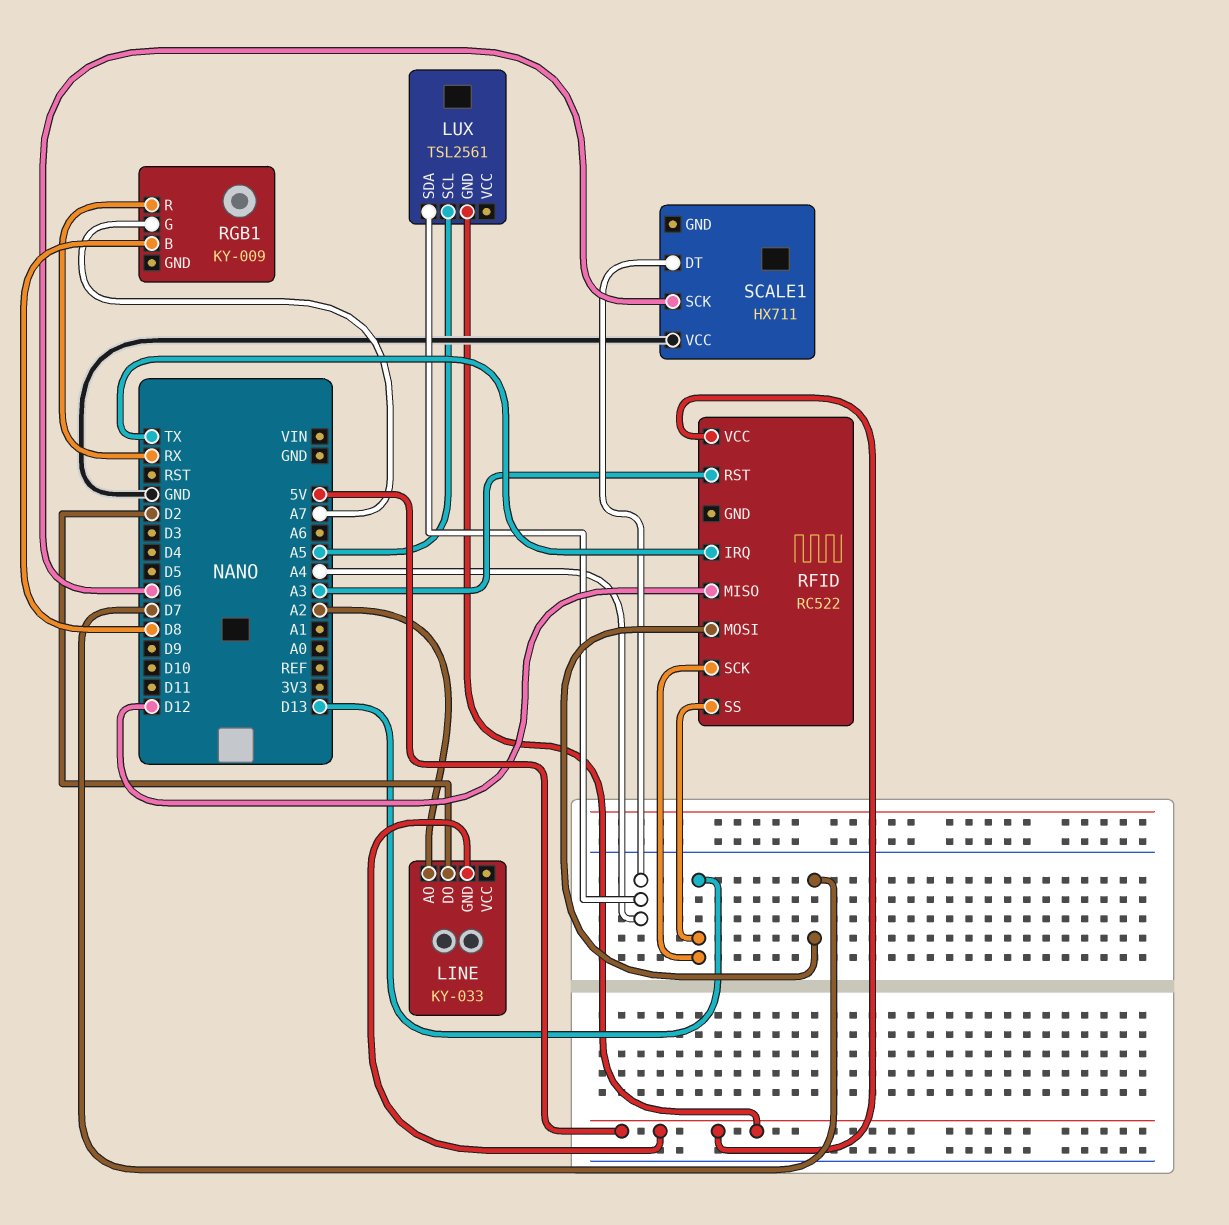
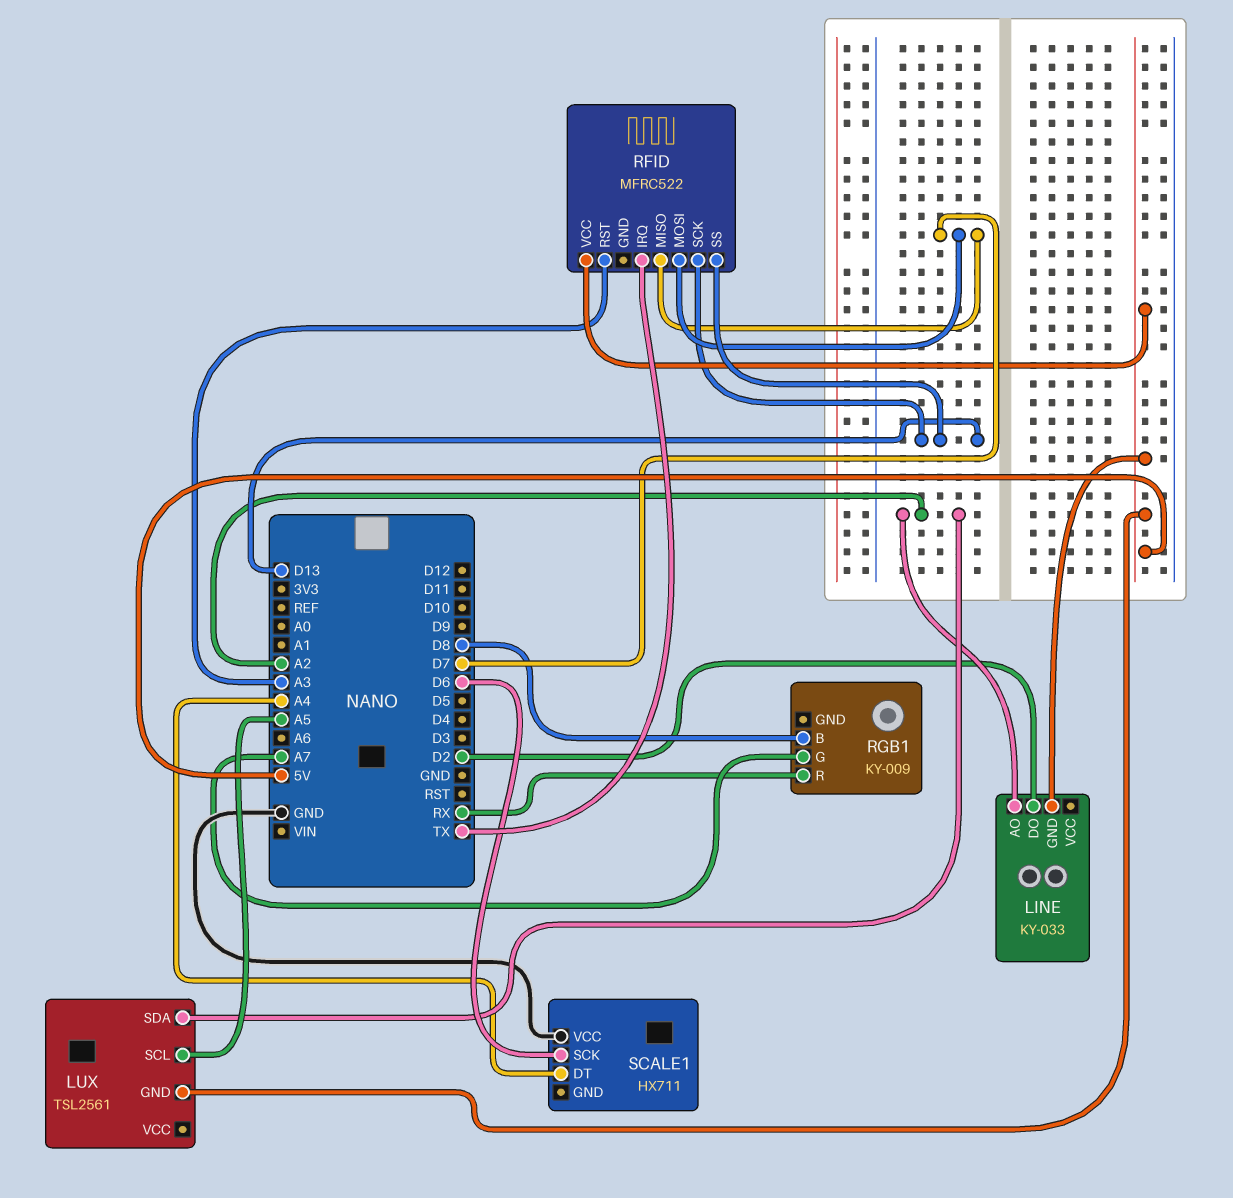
LUX pin SDA: A4 -> A2
RFID: RC522 -> MFRC522
RFID pin MISO: D12 -> D7

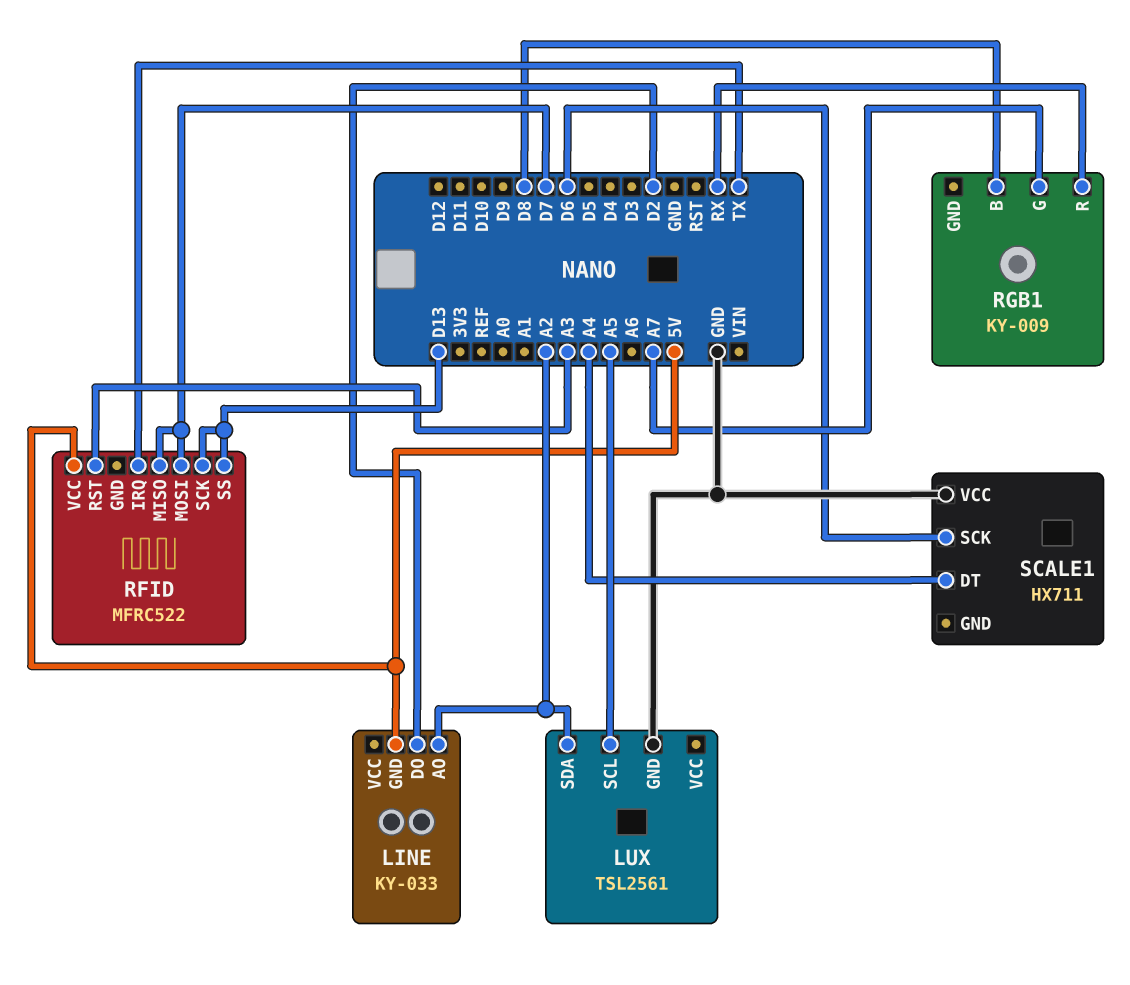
LUX pin GND: 5V -> GND

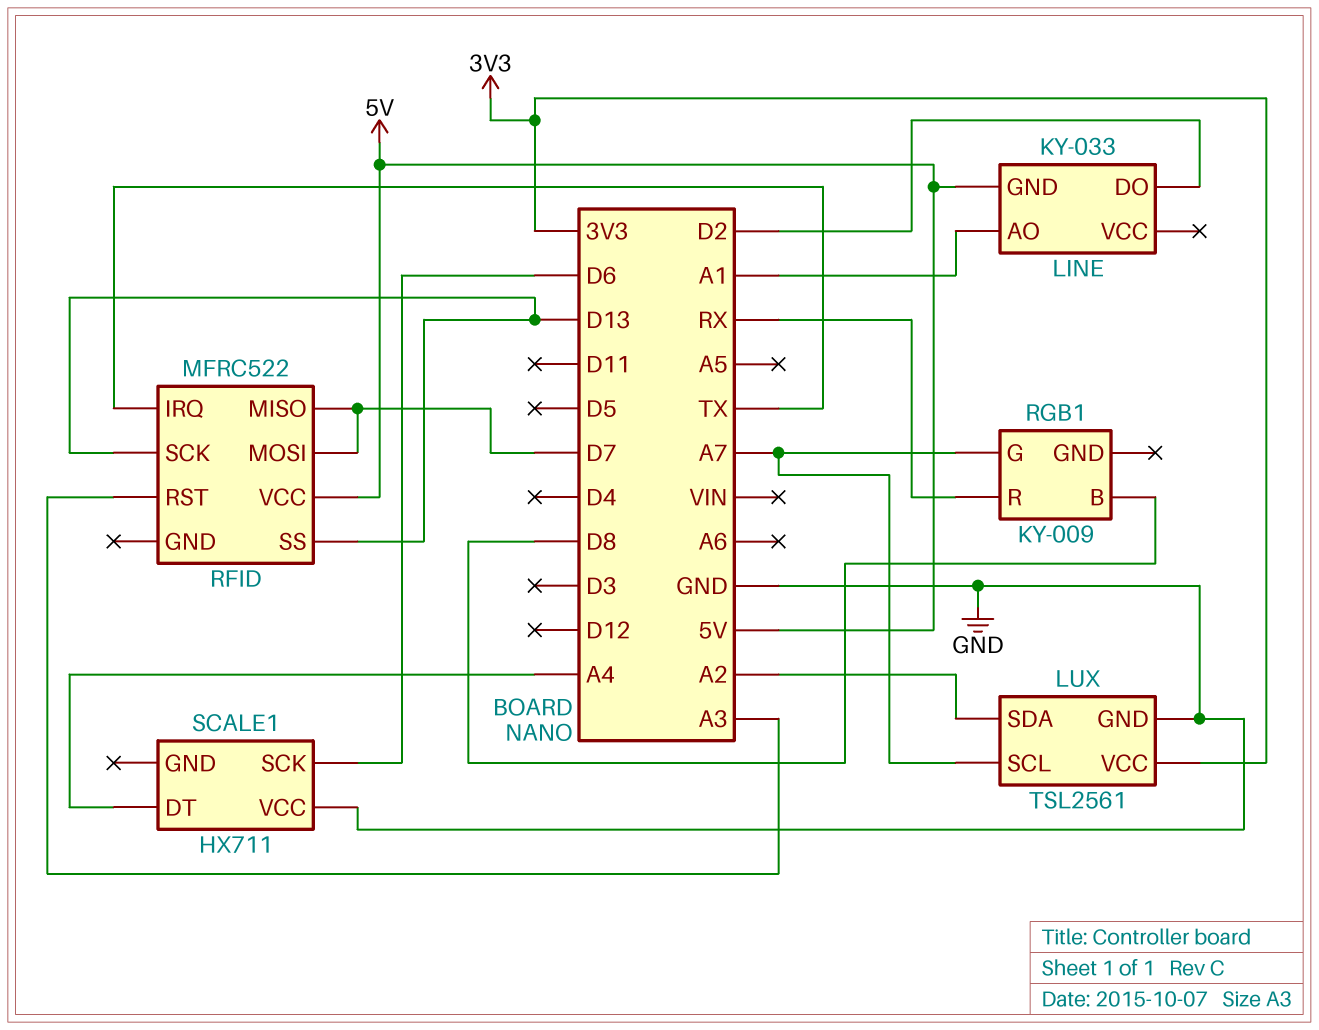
LINE pin AO: A2 -> A1
LUX pin SCL: A5 -> A7
LUX pin VCC: none -> 3V3

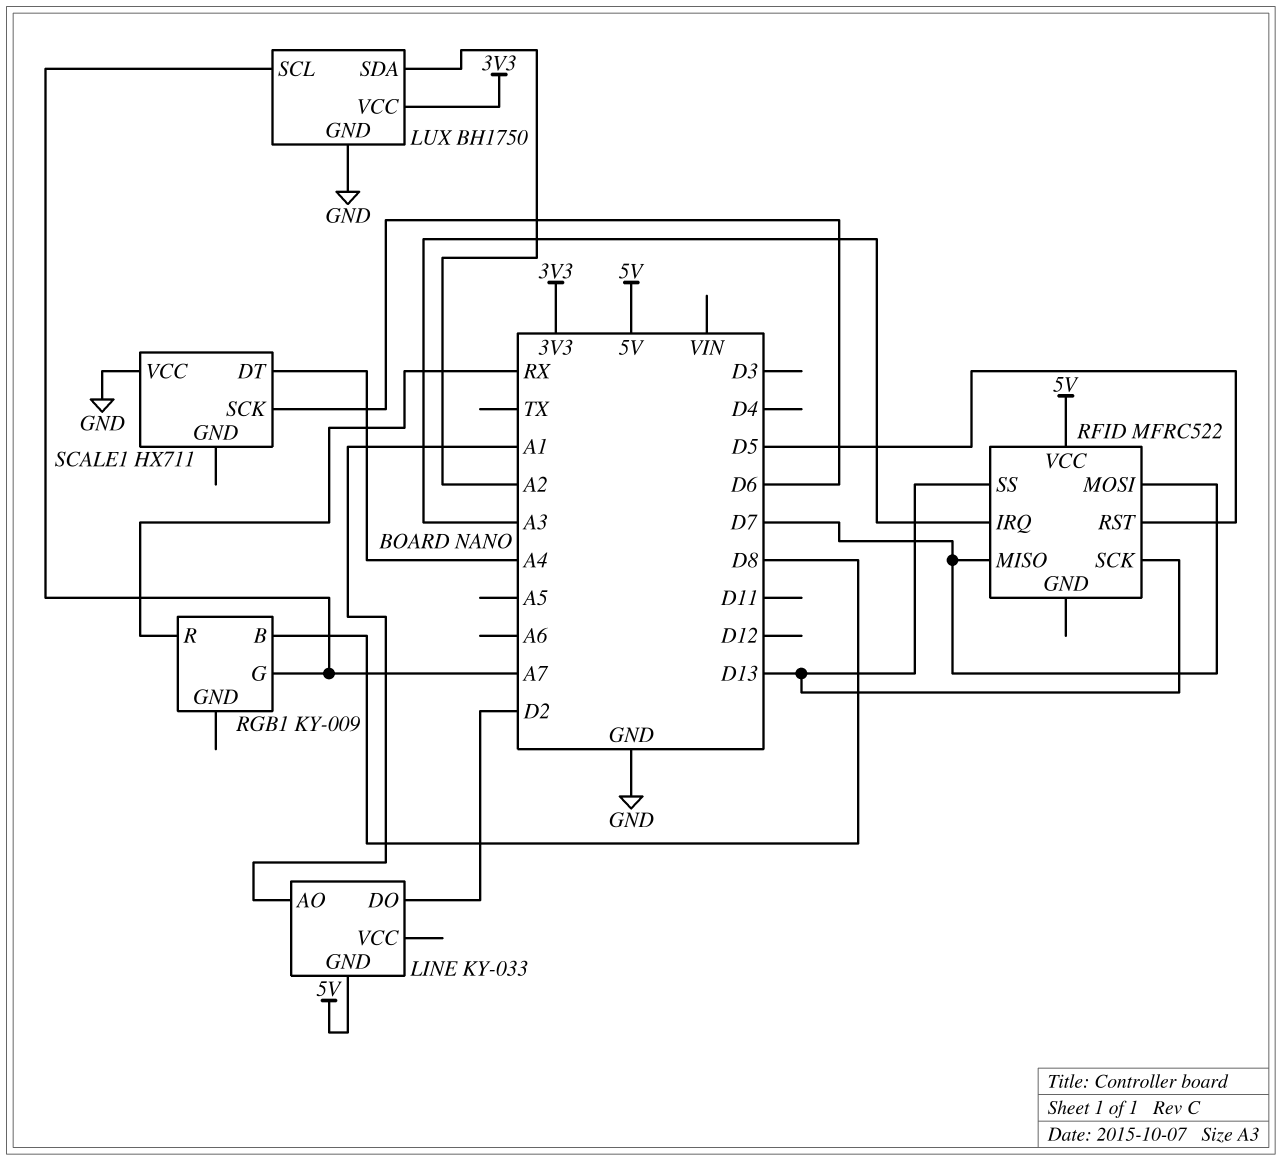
LUX: TSL2561 -> BH1750
RFID pin IRQ: TX -> A3
RFID pin RST: A3 -> D5

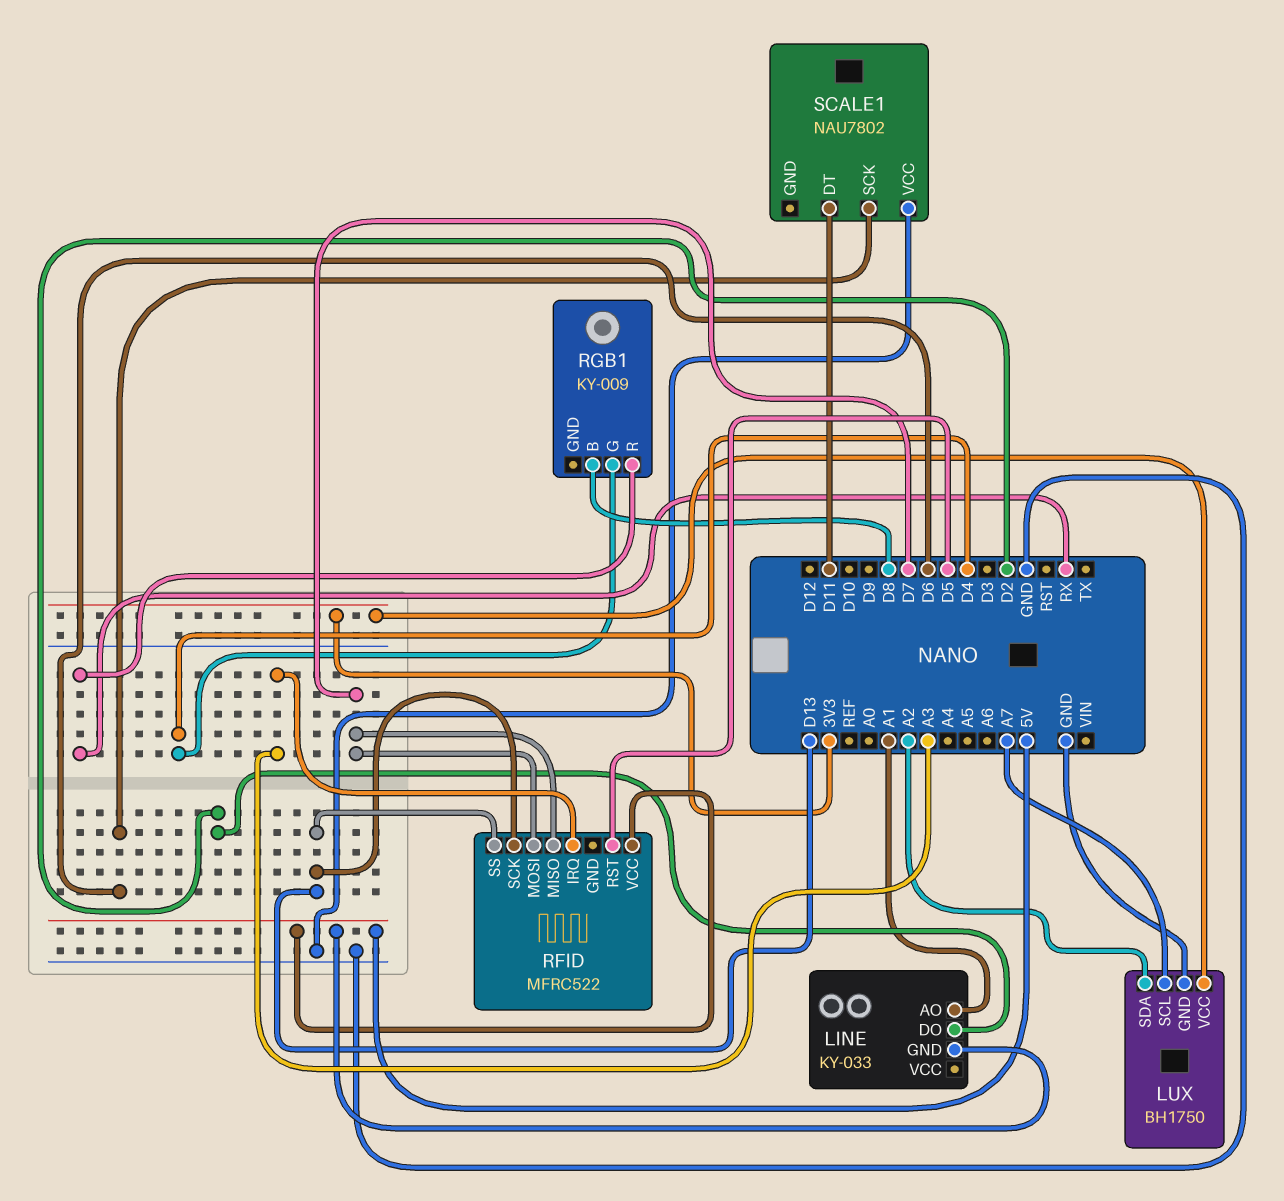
RGB1 pin G: A7 -> D4
SCALE1: HX711 -> NAU7802
SCALE1 pin DT: A4 -> D11

